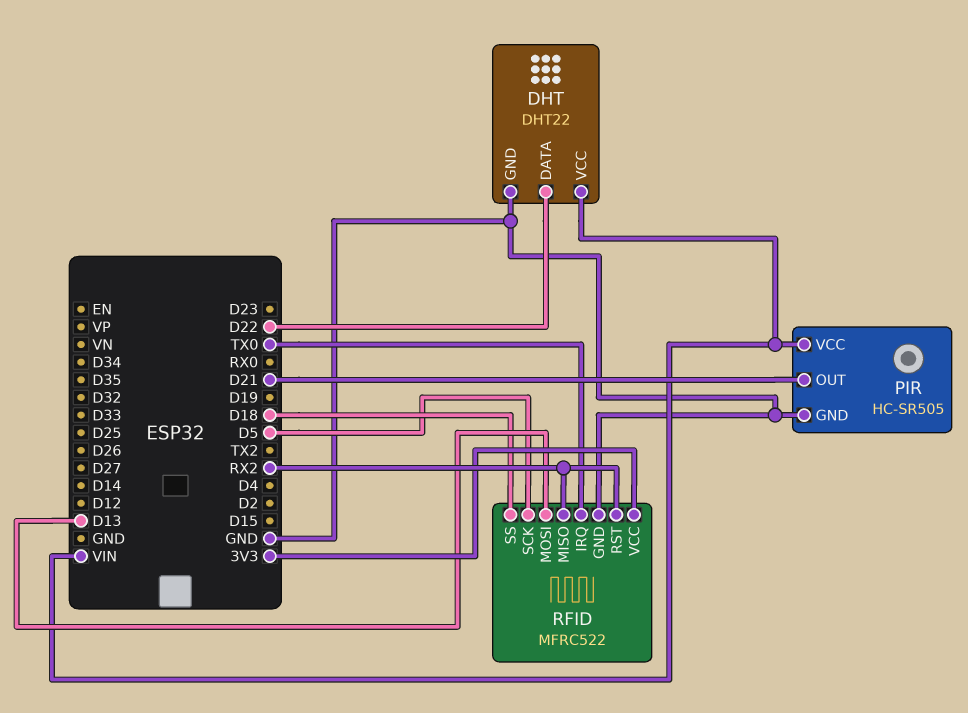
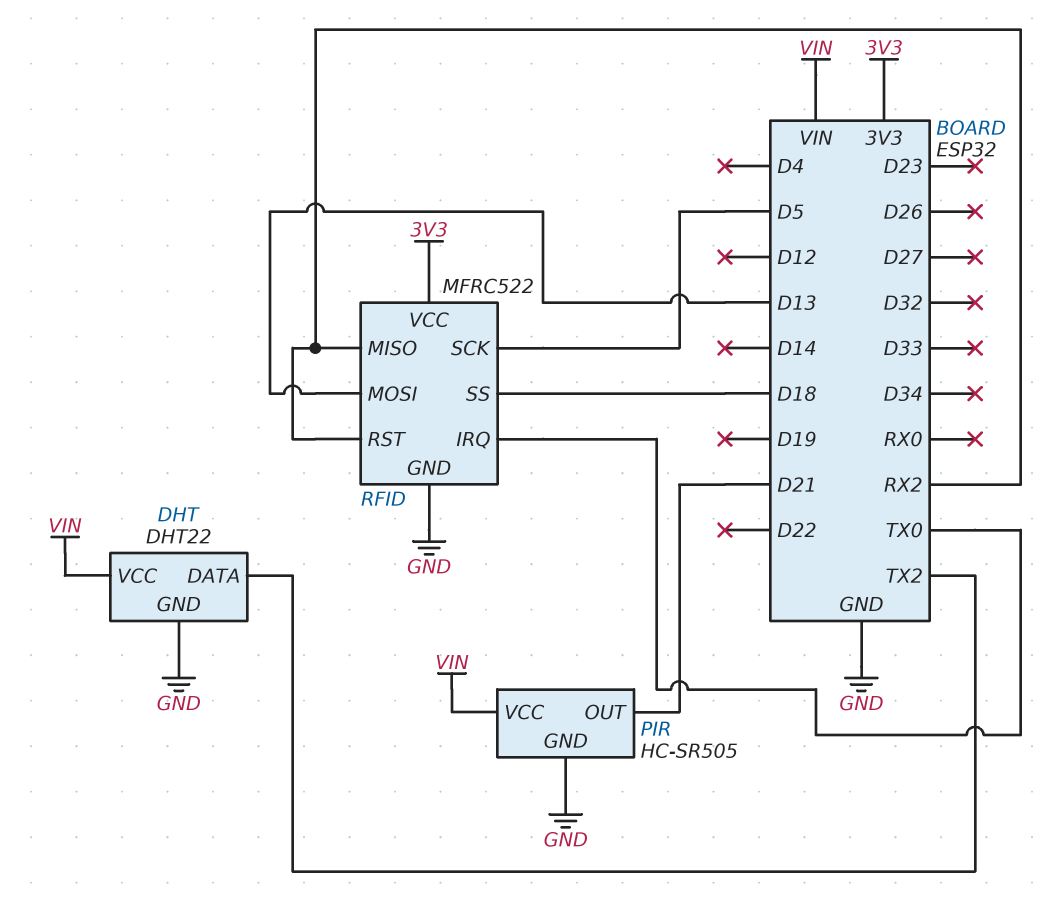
DHT pin DATA: D22 -> TX2

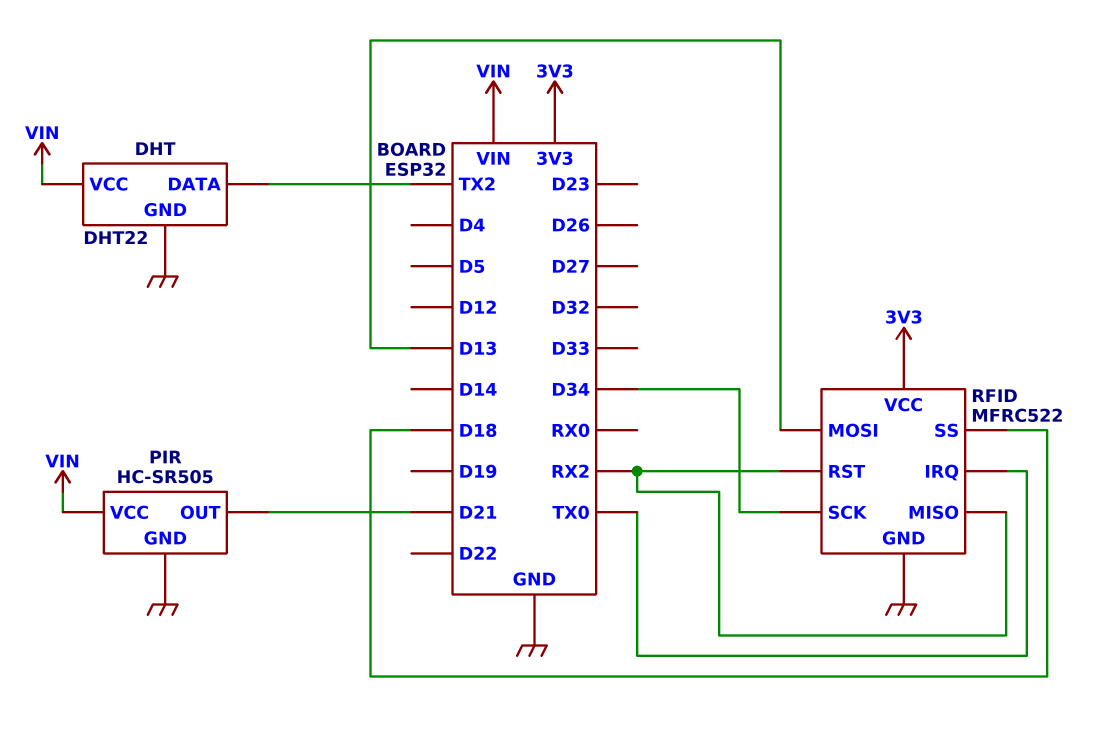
RFID pin SCK: D5 -> D34

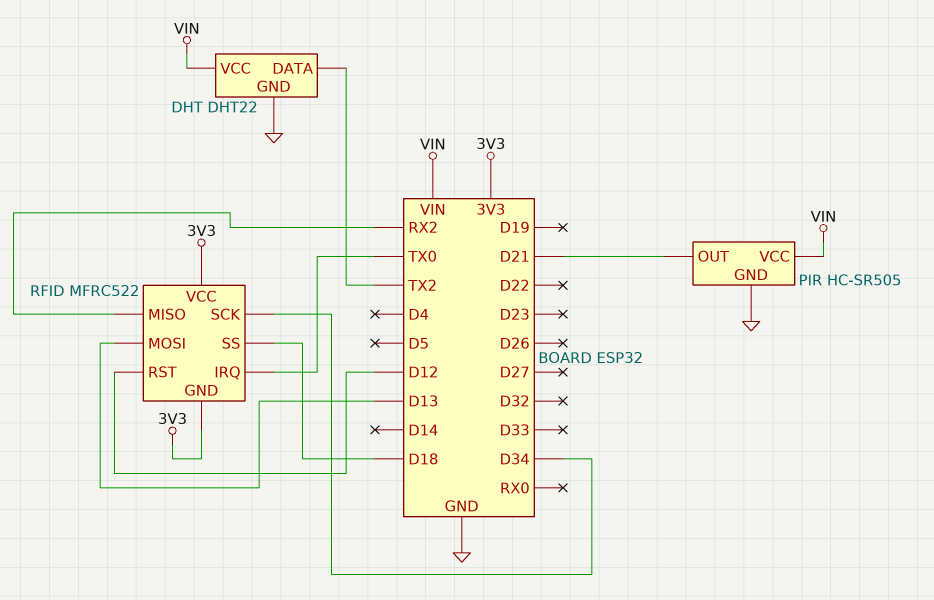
RFID pin GND: GND -> 3V3
RFID pin RST: RX2 -> D12

